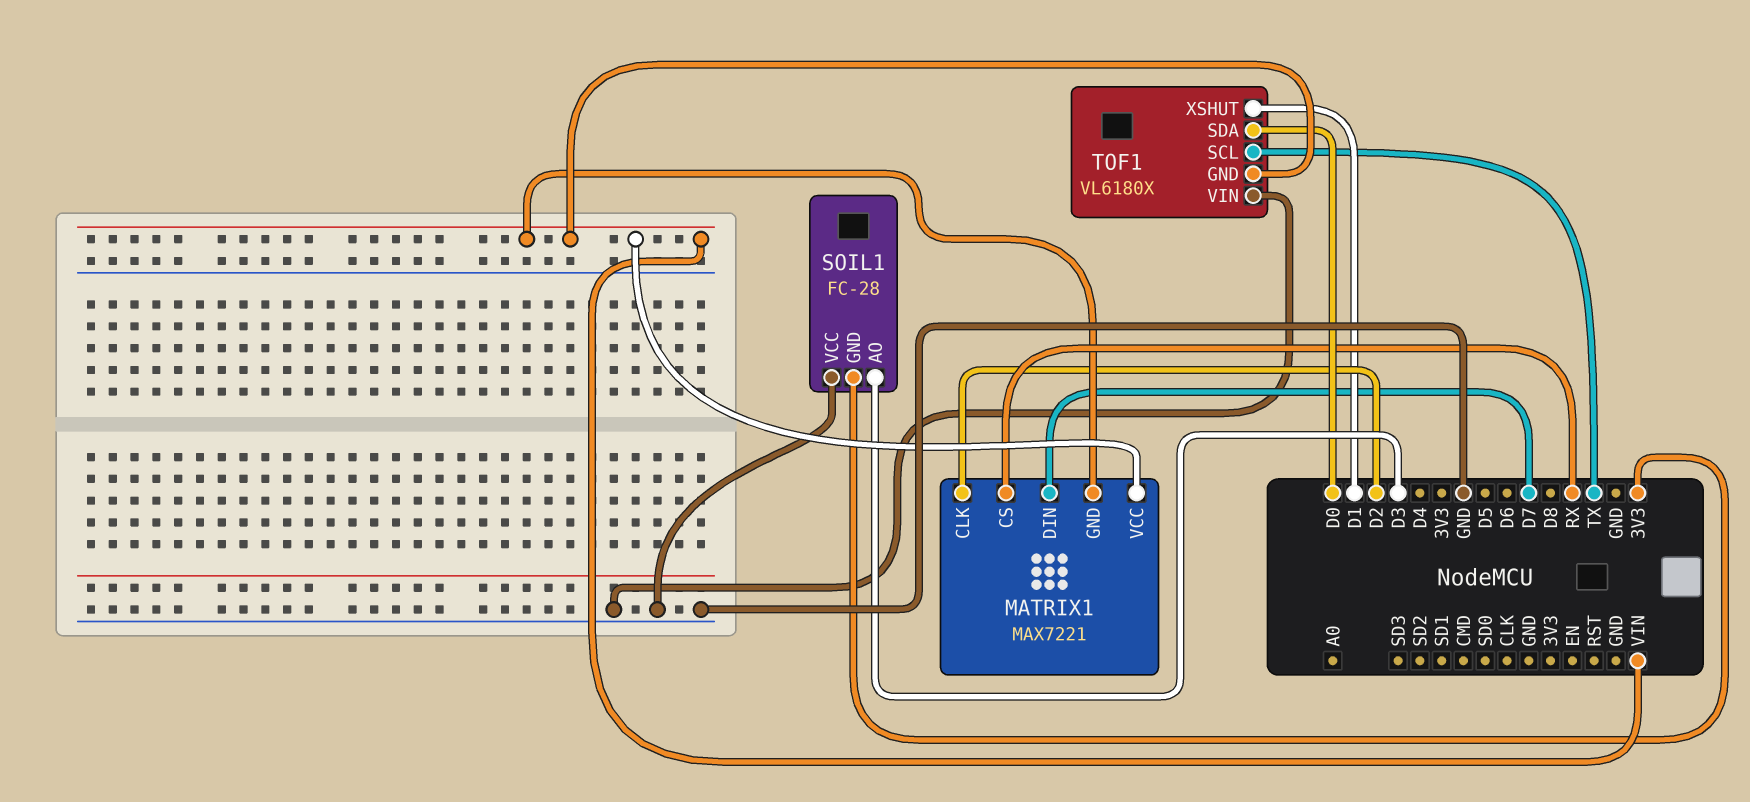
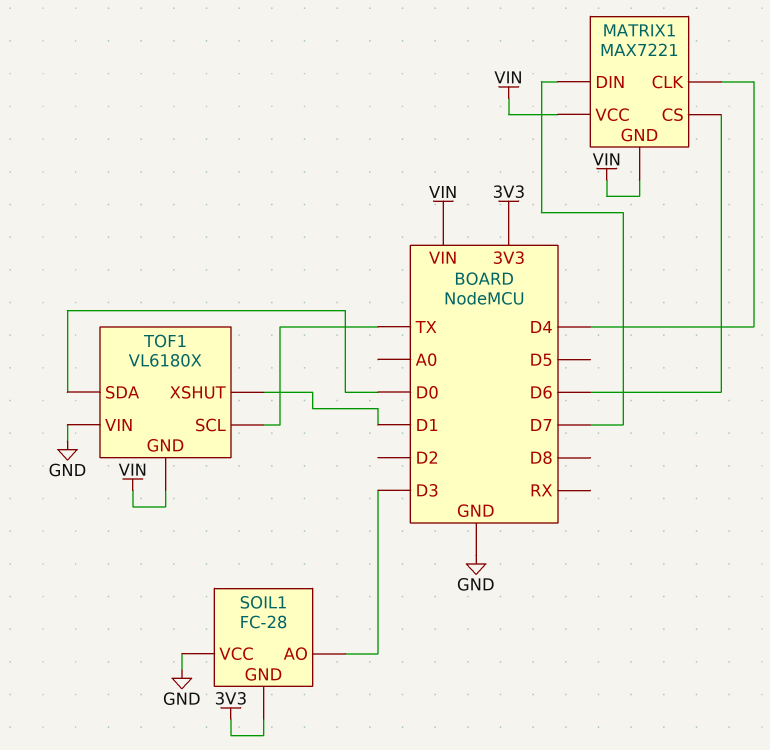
MATRIX1 pin CLK: D2 -> D4
MATRIX1 pin CS: RX -> D6

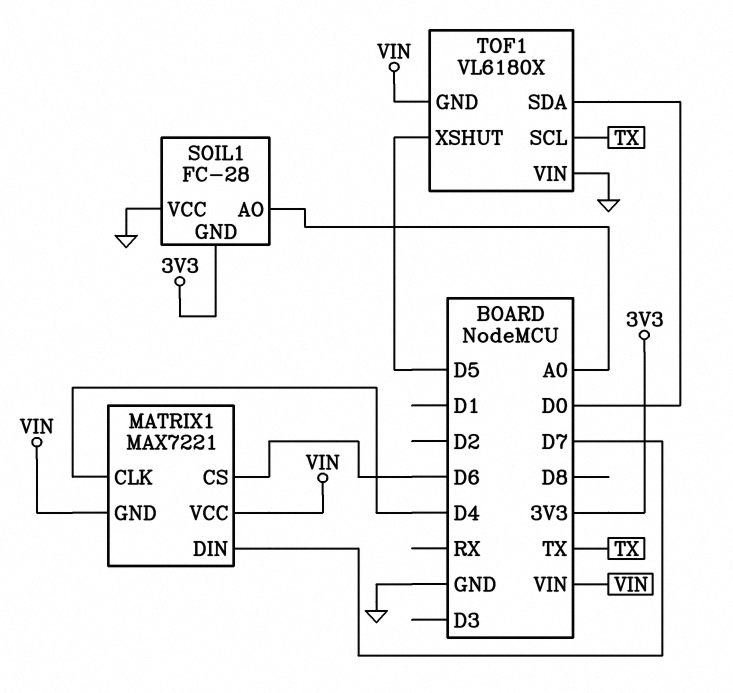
SOIL1 pin AO: D3 -> A0
TOF1 pin XSHUT: D1 -> D5

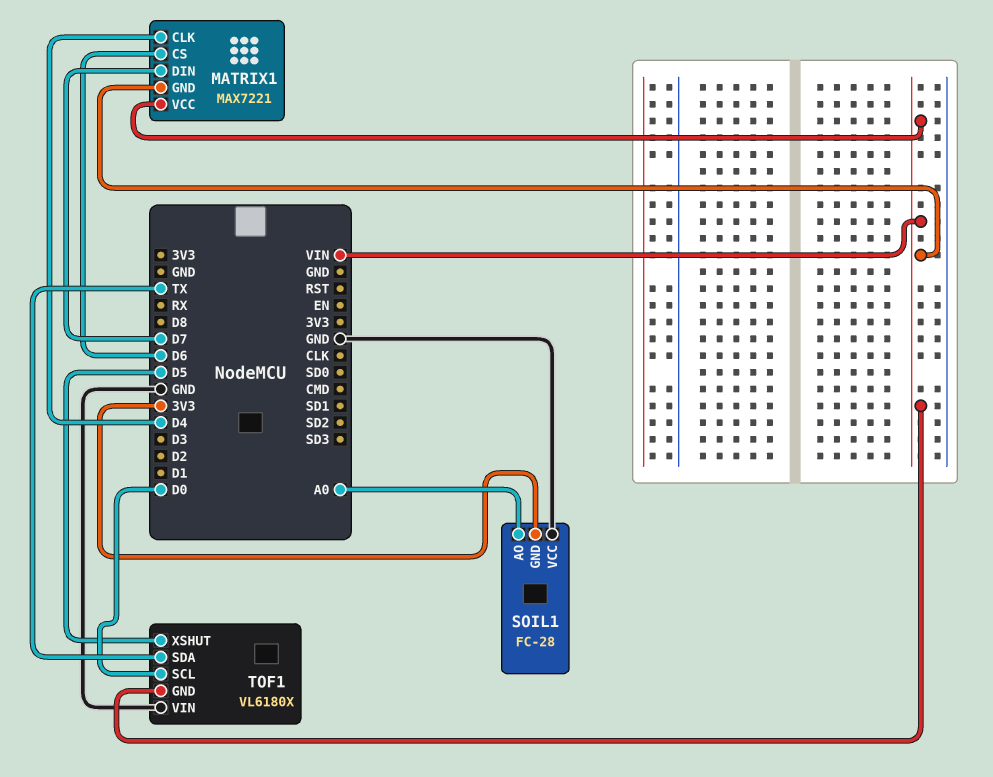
TOF1 pin SCL: TX -> D0
TOF1 pin SDA: D0 -> TX

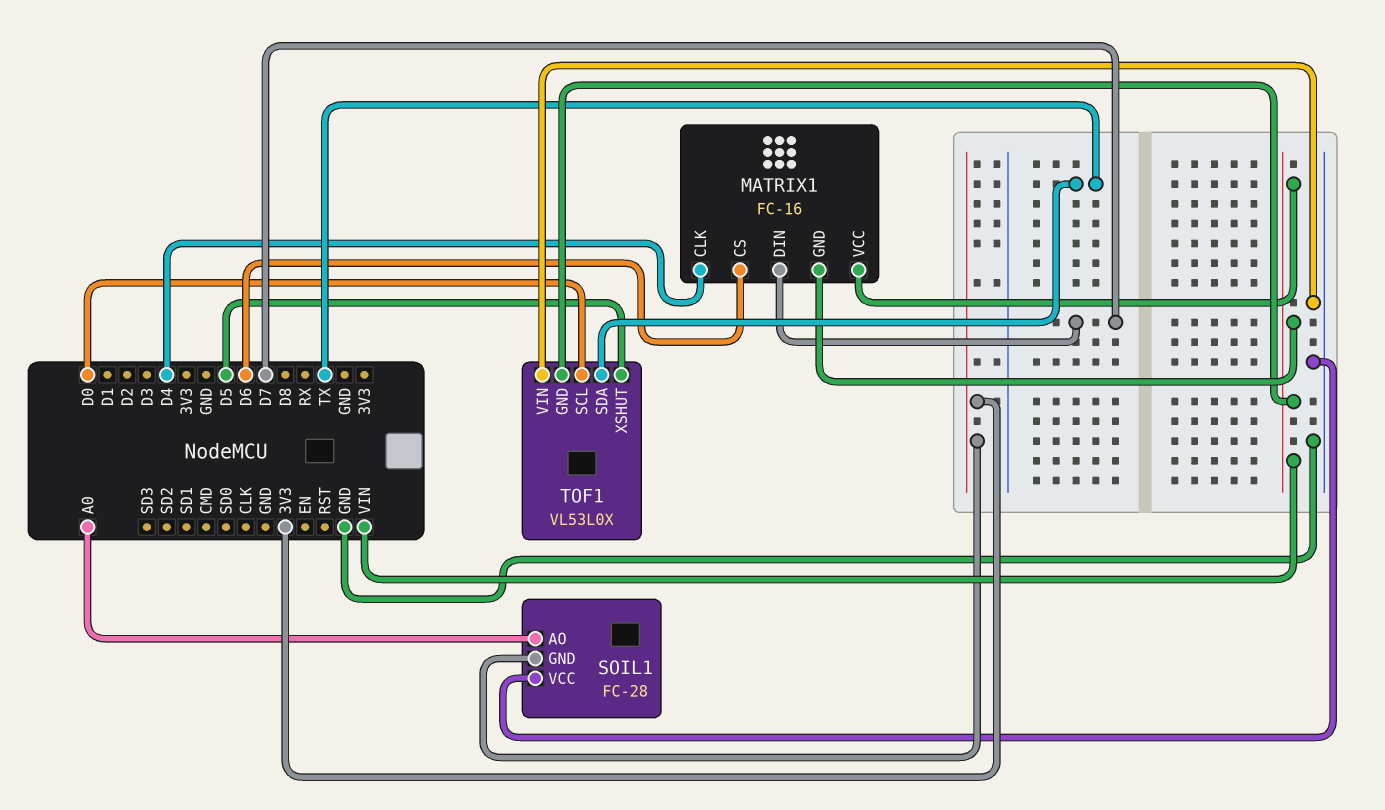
MATRIX1: MAX7221 -> FC-16
TOF1: VL6180X -> VL53L0X

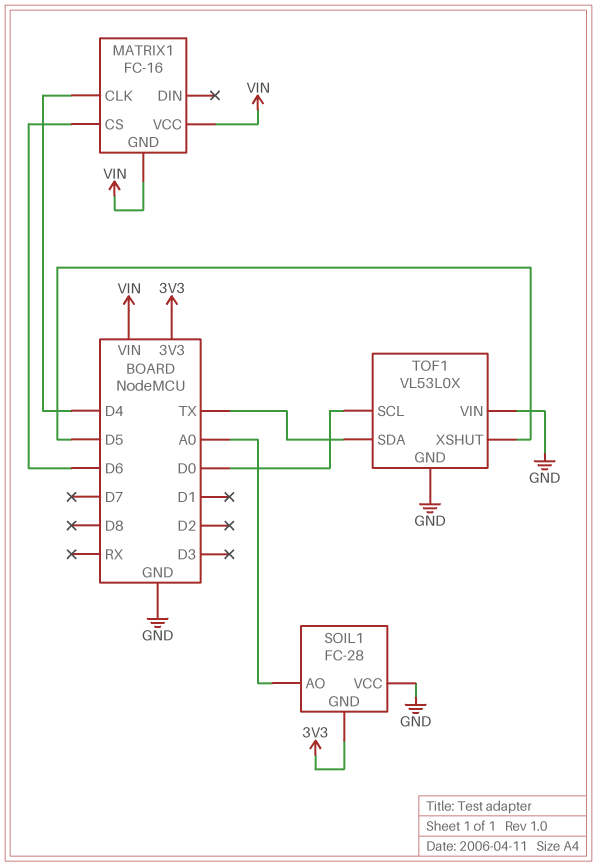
MATRIX1 pin DIN: D7 -> none
TOF1 pin GND: VIN -> GND

